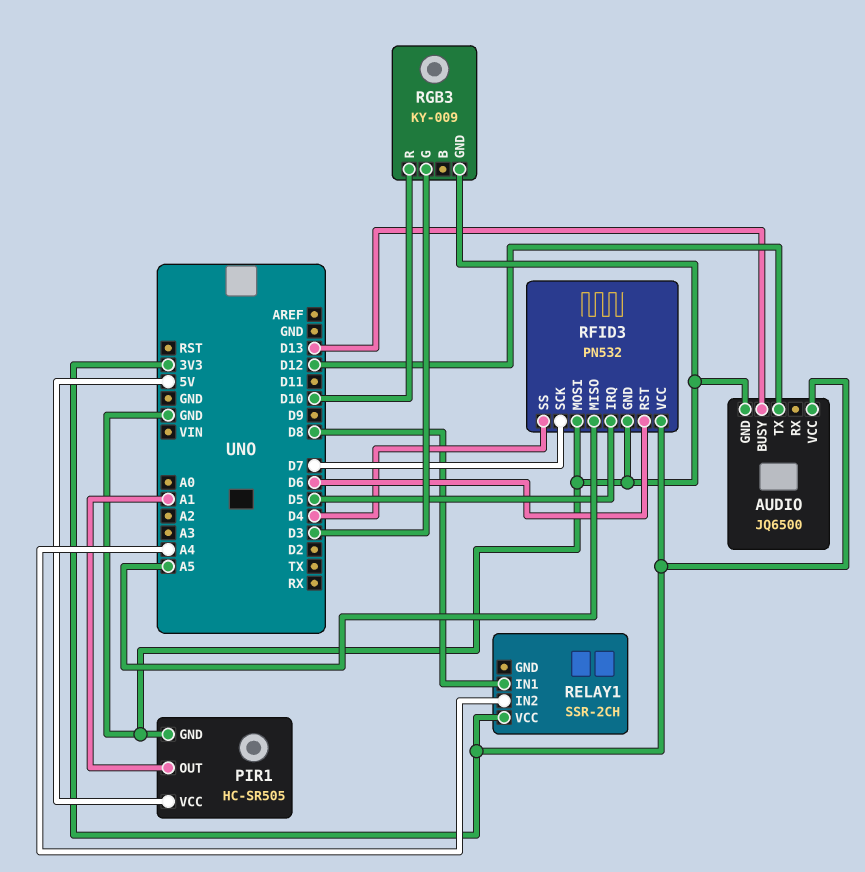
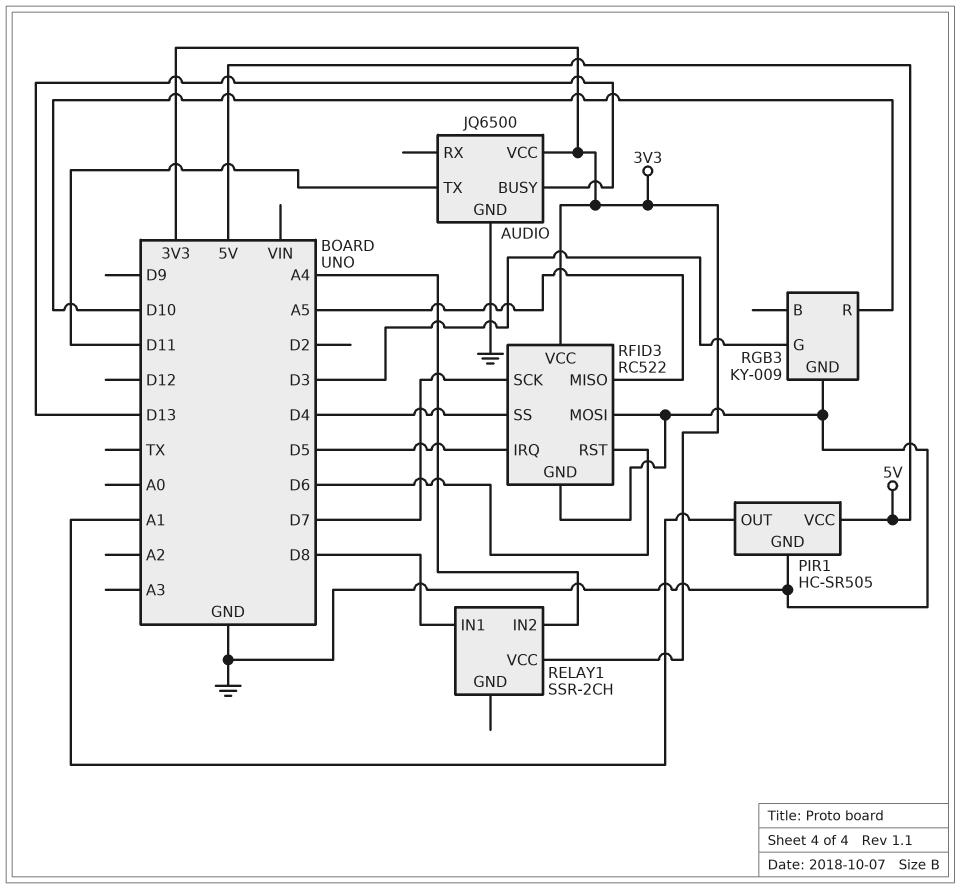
AUDIO pin TX: D12 -> D11
RFID3: PN532 -> RC522

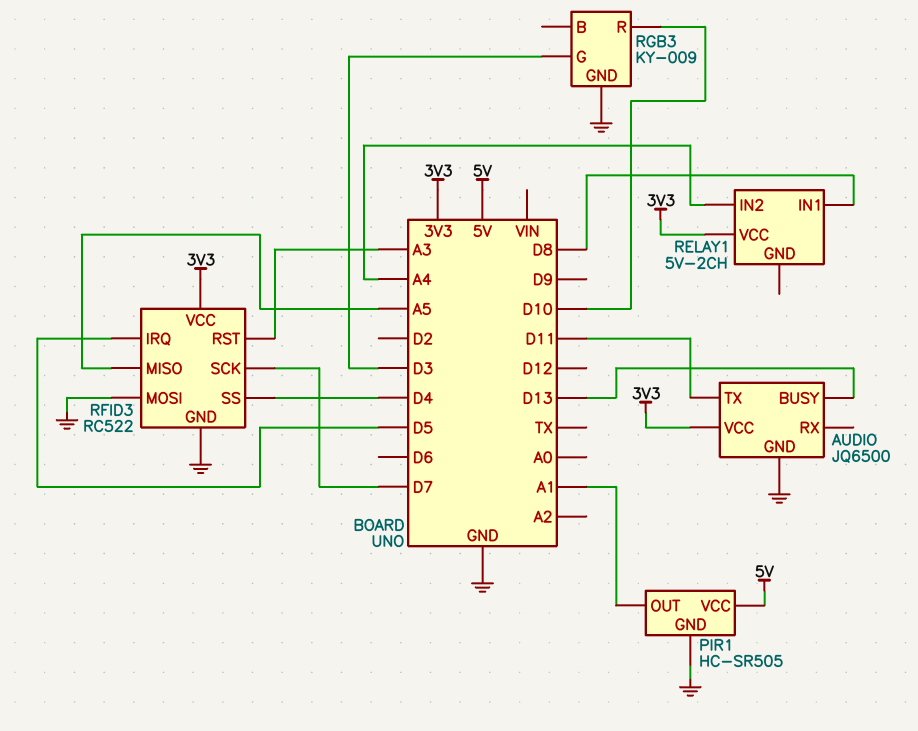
RELAY1: SSR-2CH -> 5V-2CH
RFID3 pin RST: D6 -> A3

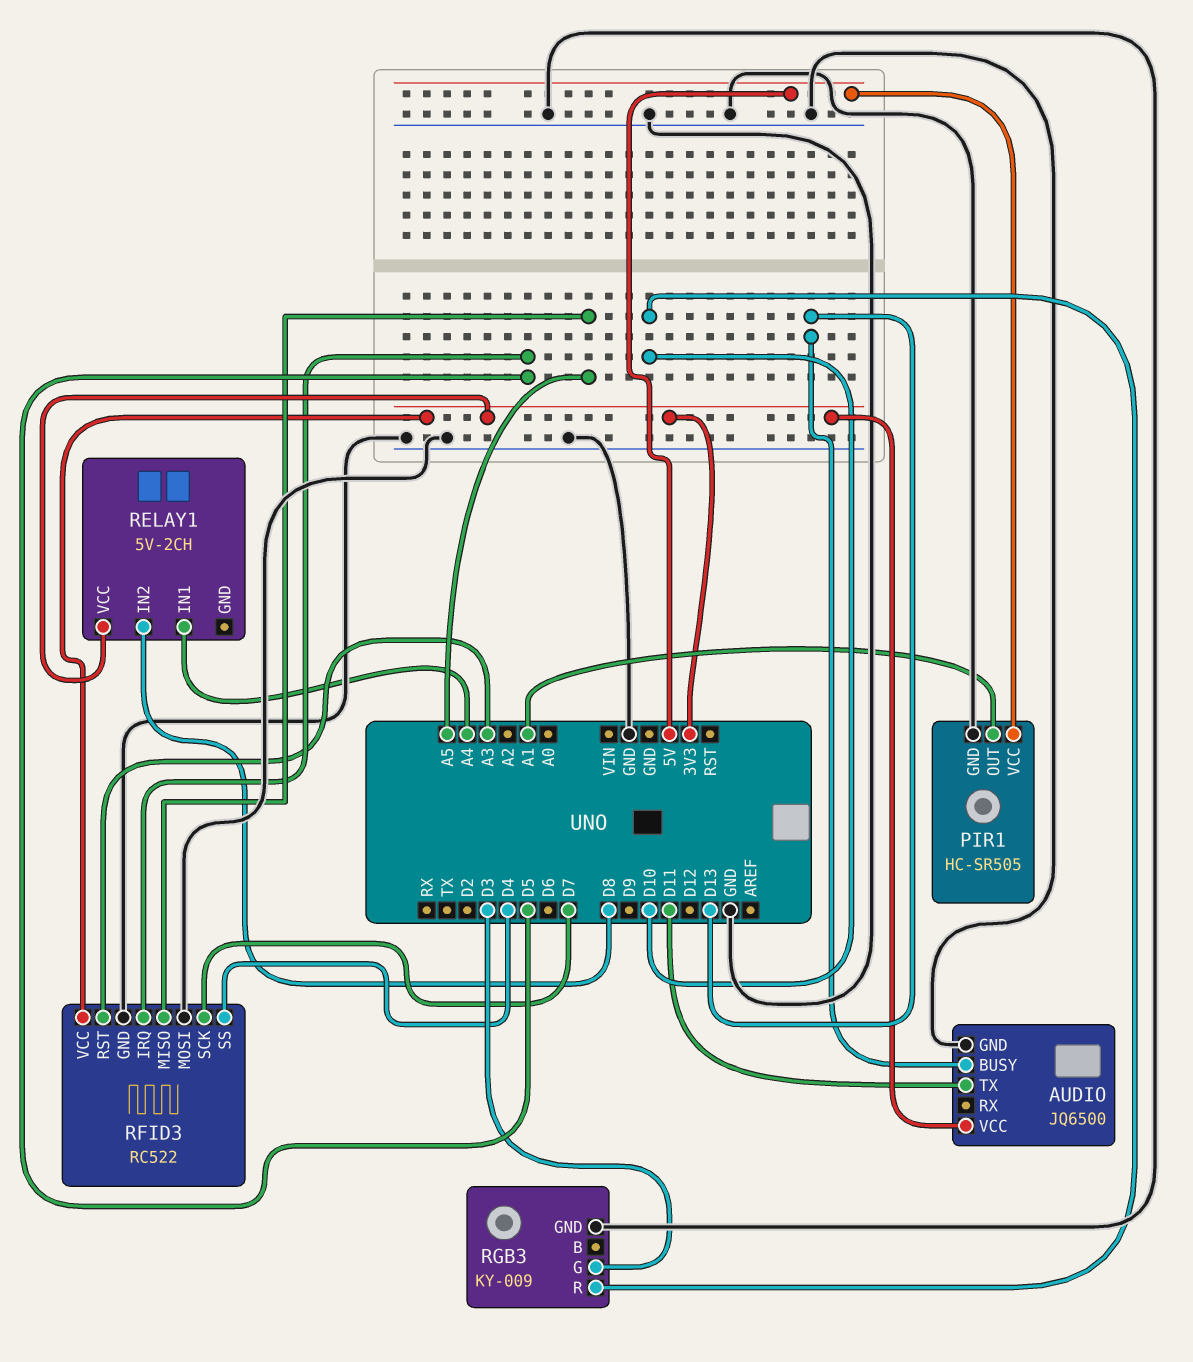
RELAY1 pin IN1: D8 -> A4
RELAY1 pin IN2: A4 -> D8

